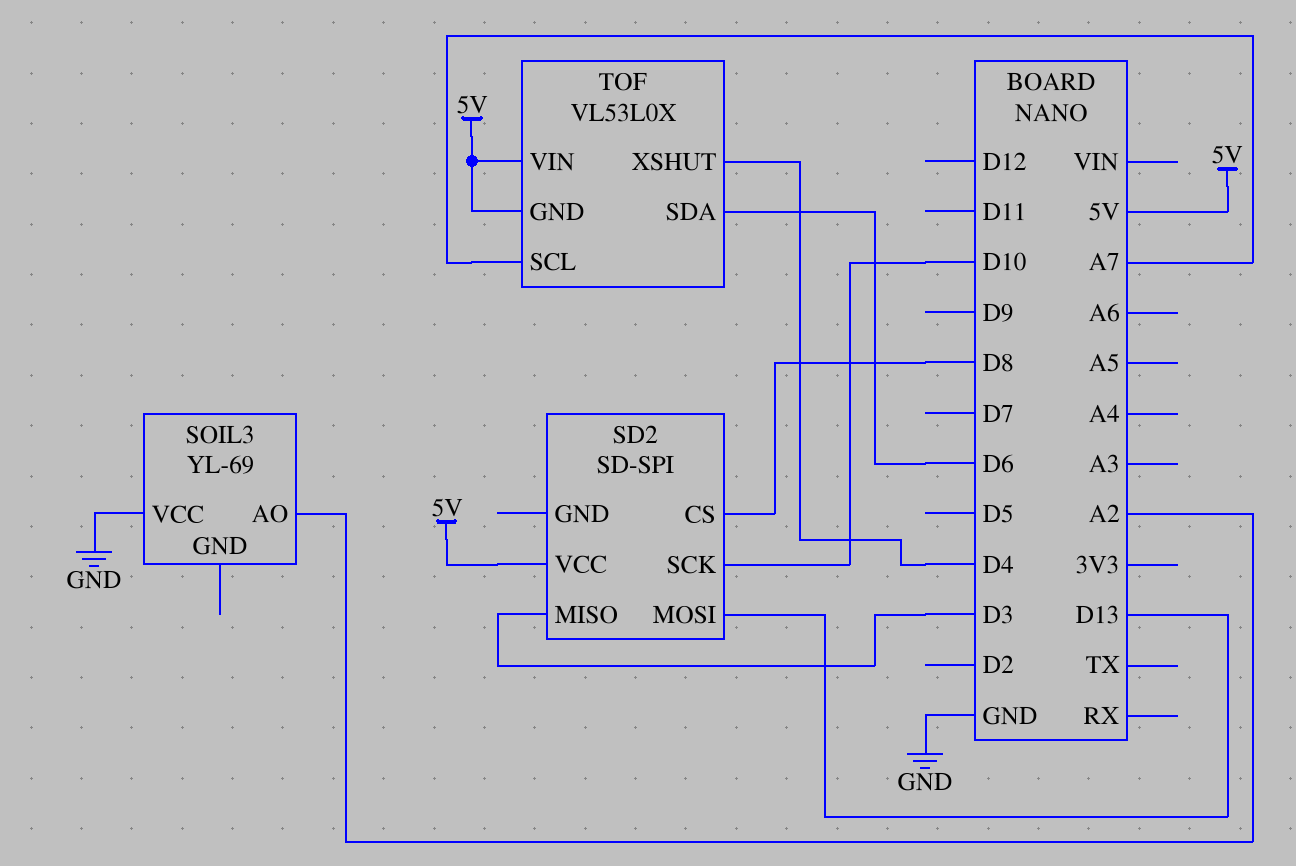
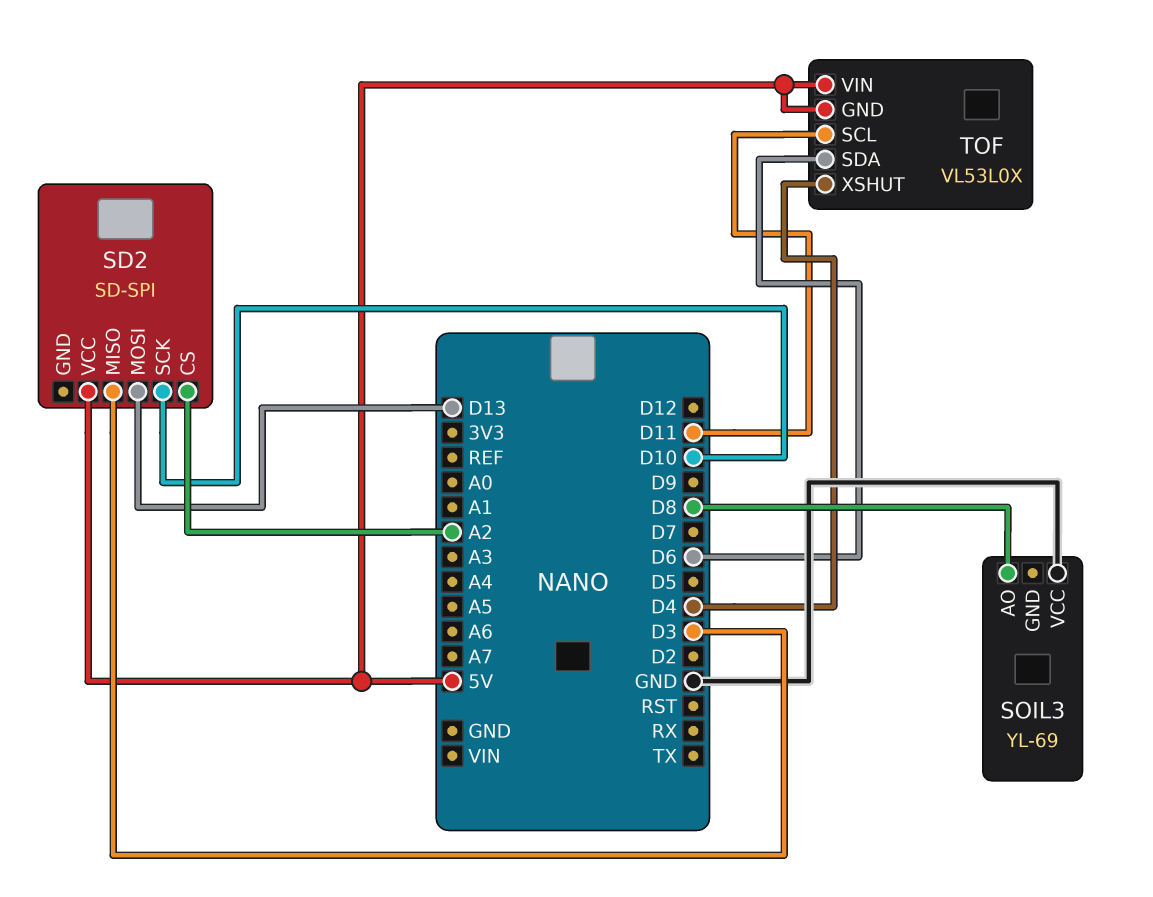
SD2 pin CS: D8 -> A2
SOIL3 pin AO: A2 -> D8
TOF pin SCL: A7 -> D11

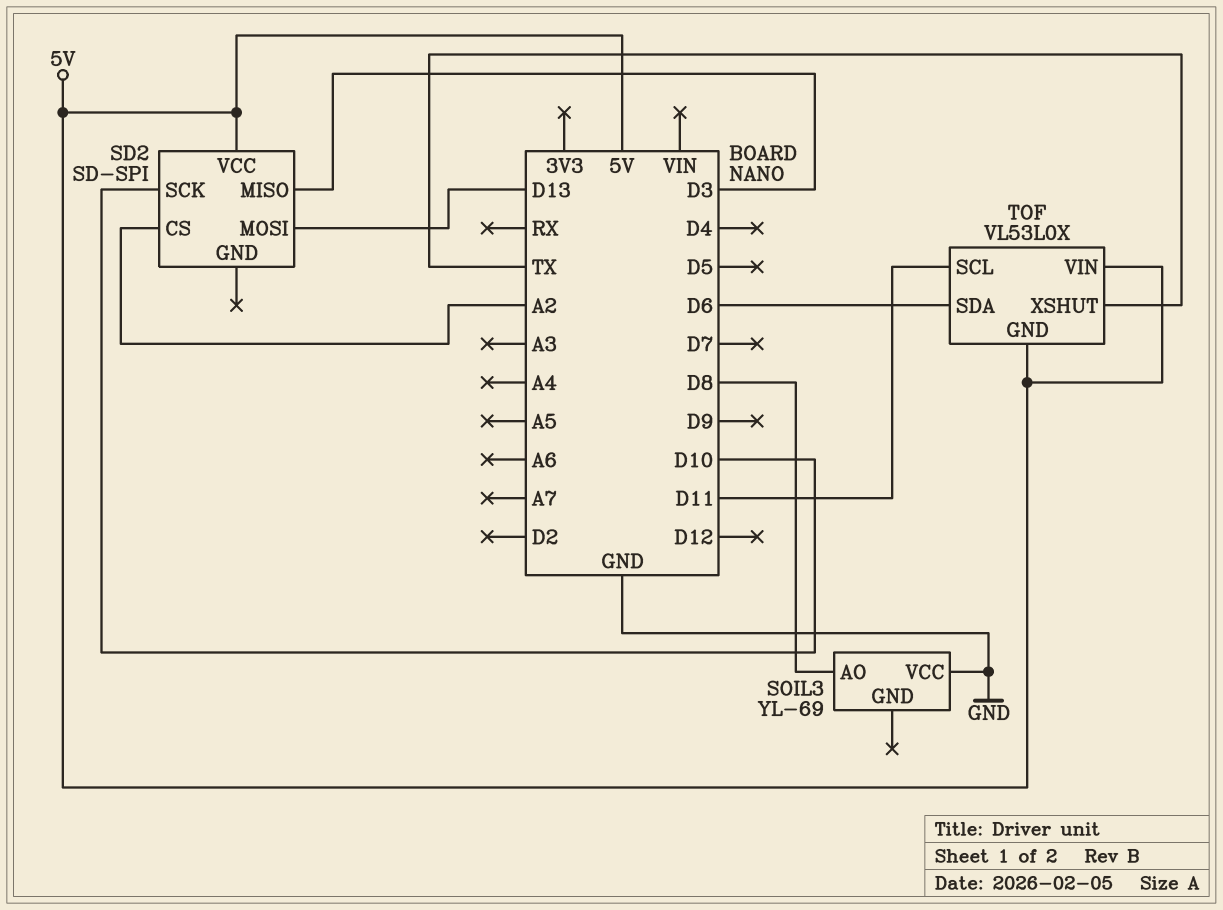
TOF pin XSHUT: D4 -> TX

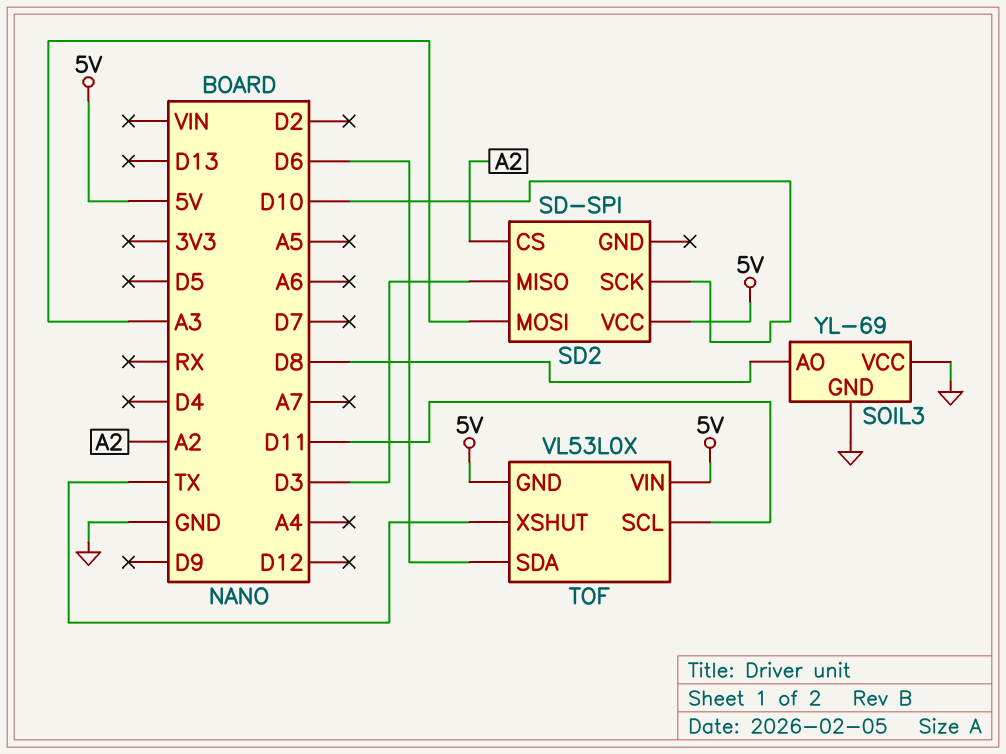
SD2 pin MOSI: D13 -> A3
SOIL3 pin GND: none -> GND

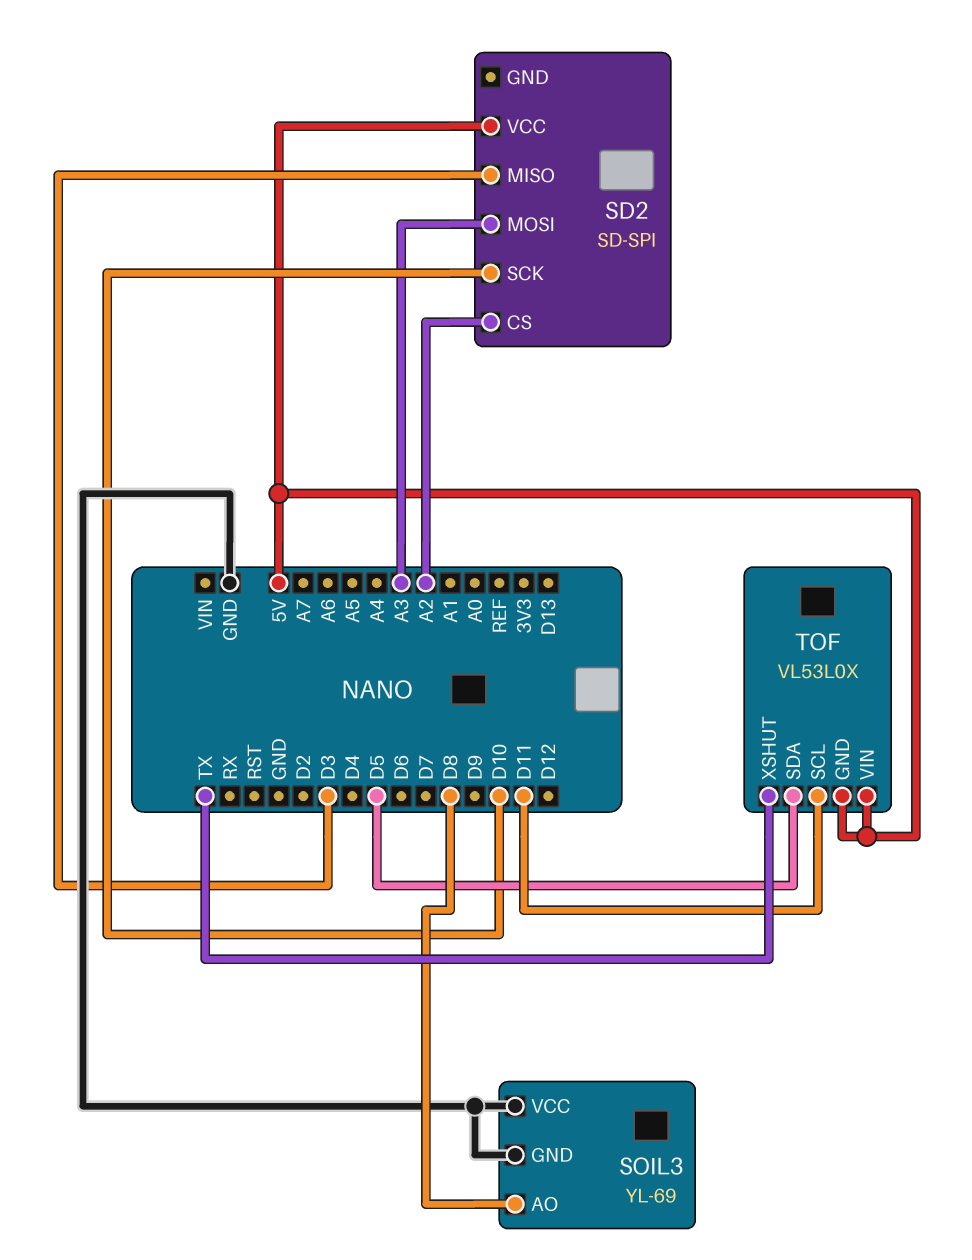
TOF pin SDA: D6 -> D5

